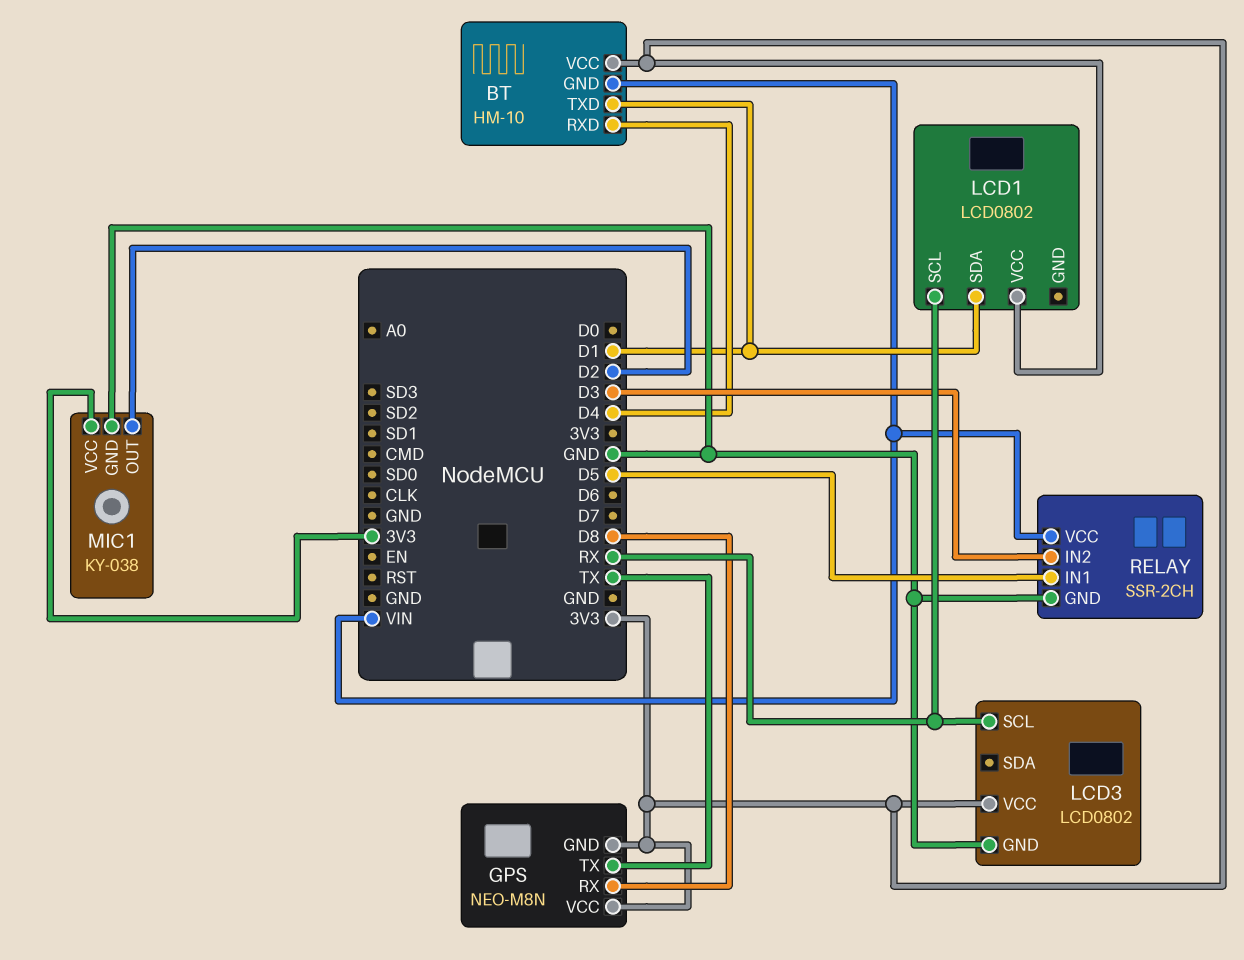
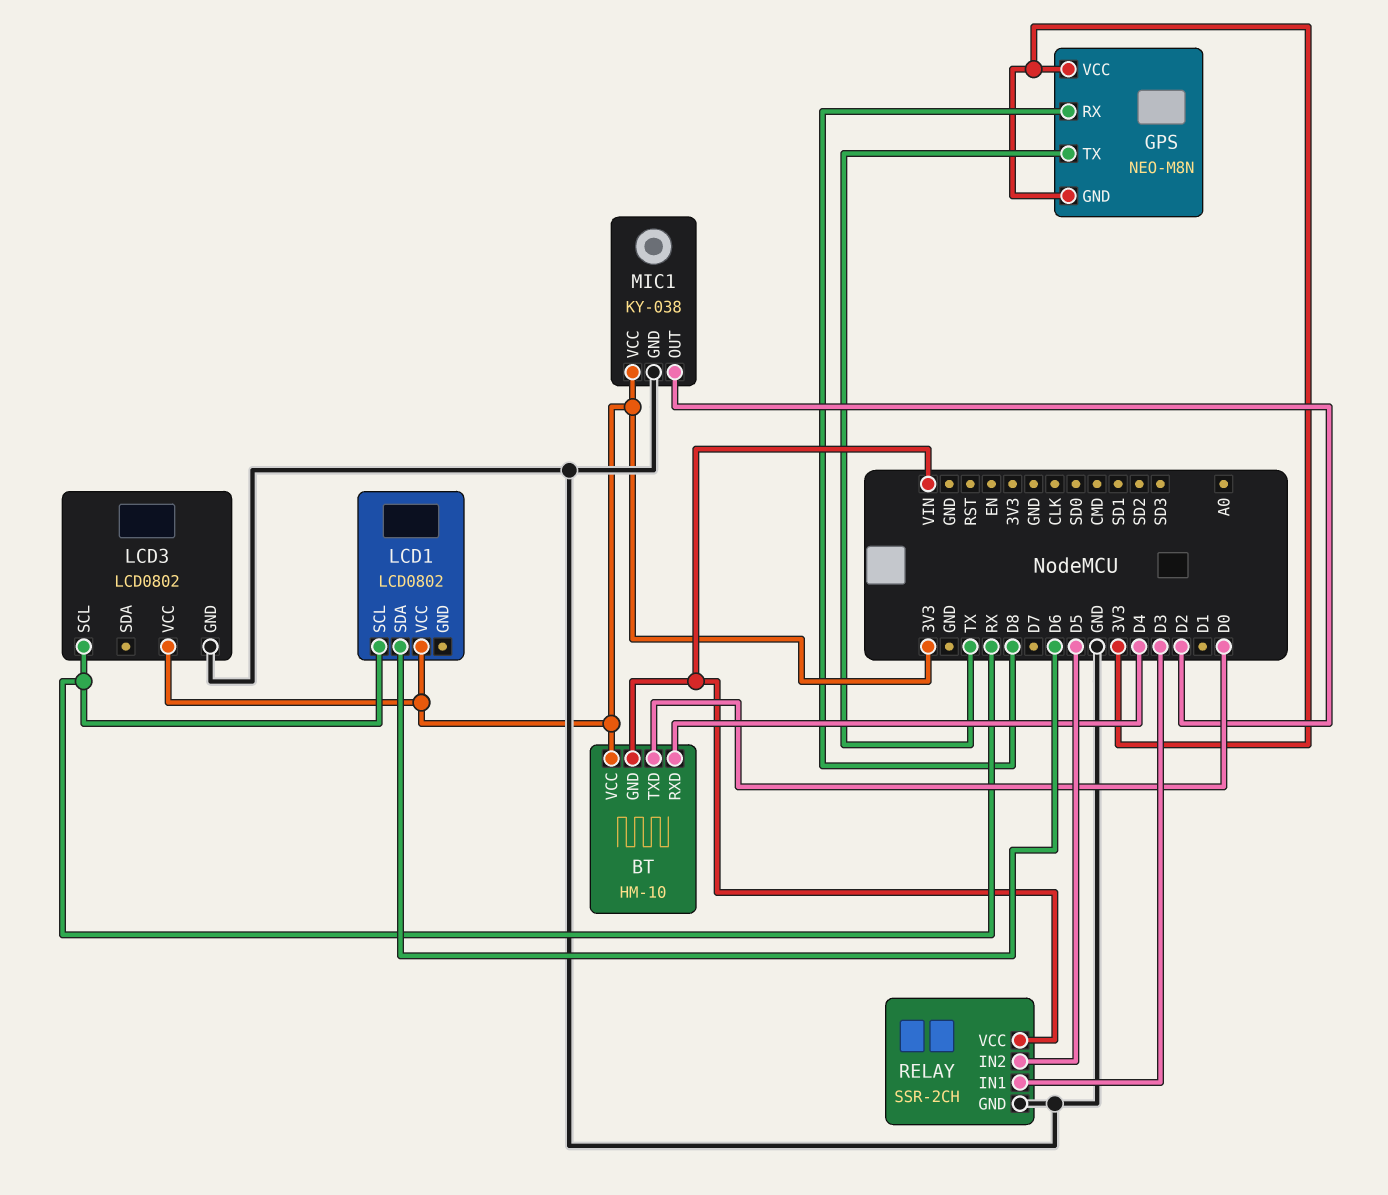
BT pin TXD: D1 -> D0
LCD1 pin SDA: D1 -> D6
RELAY pin IN1: D5 -> D3
RELAY pin IN2: D3 -> D5

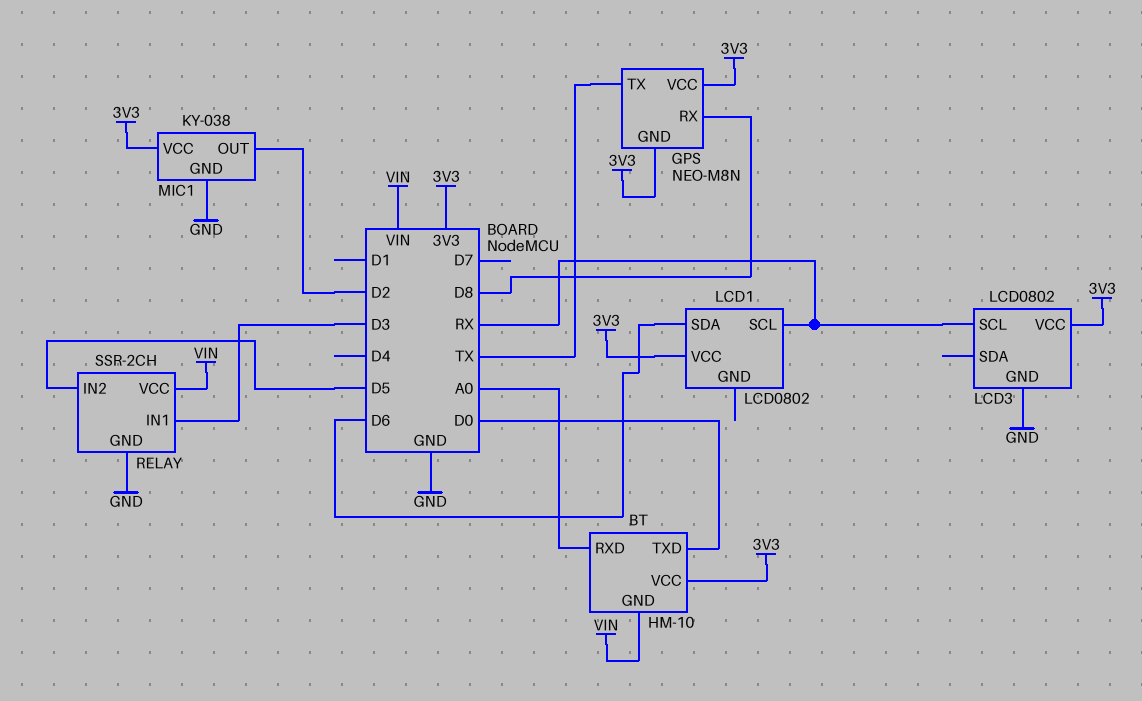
BT pin RXD: D4 -> A0

